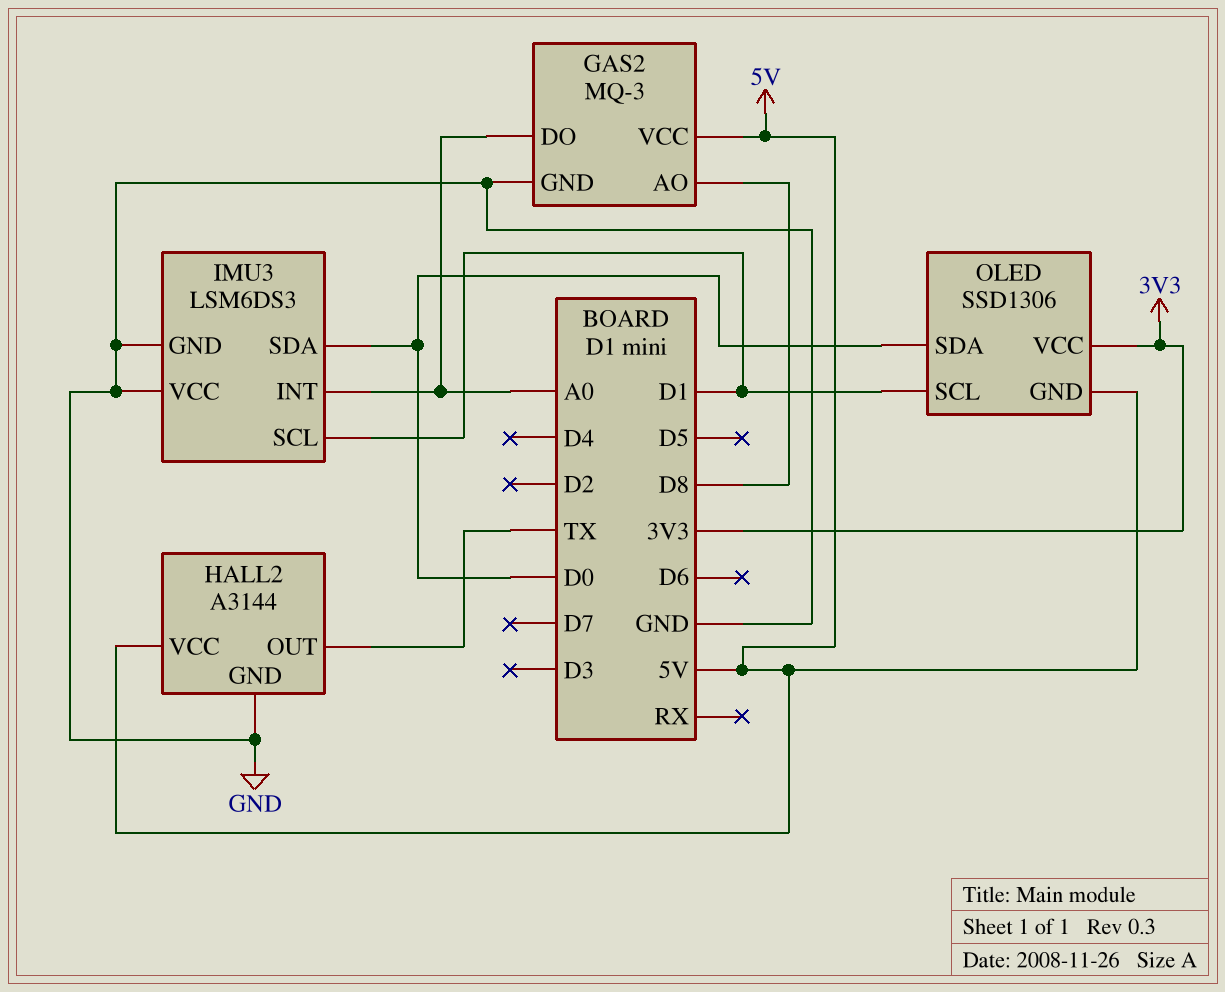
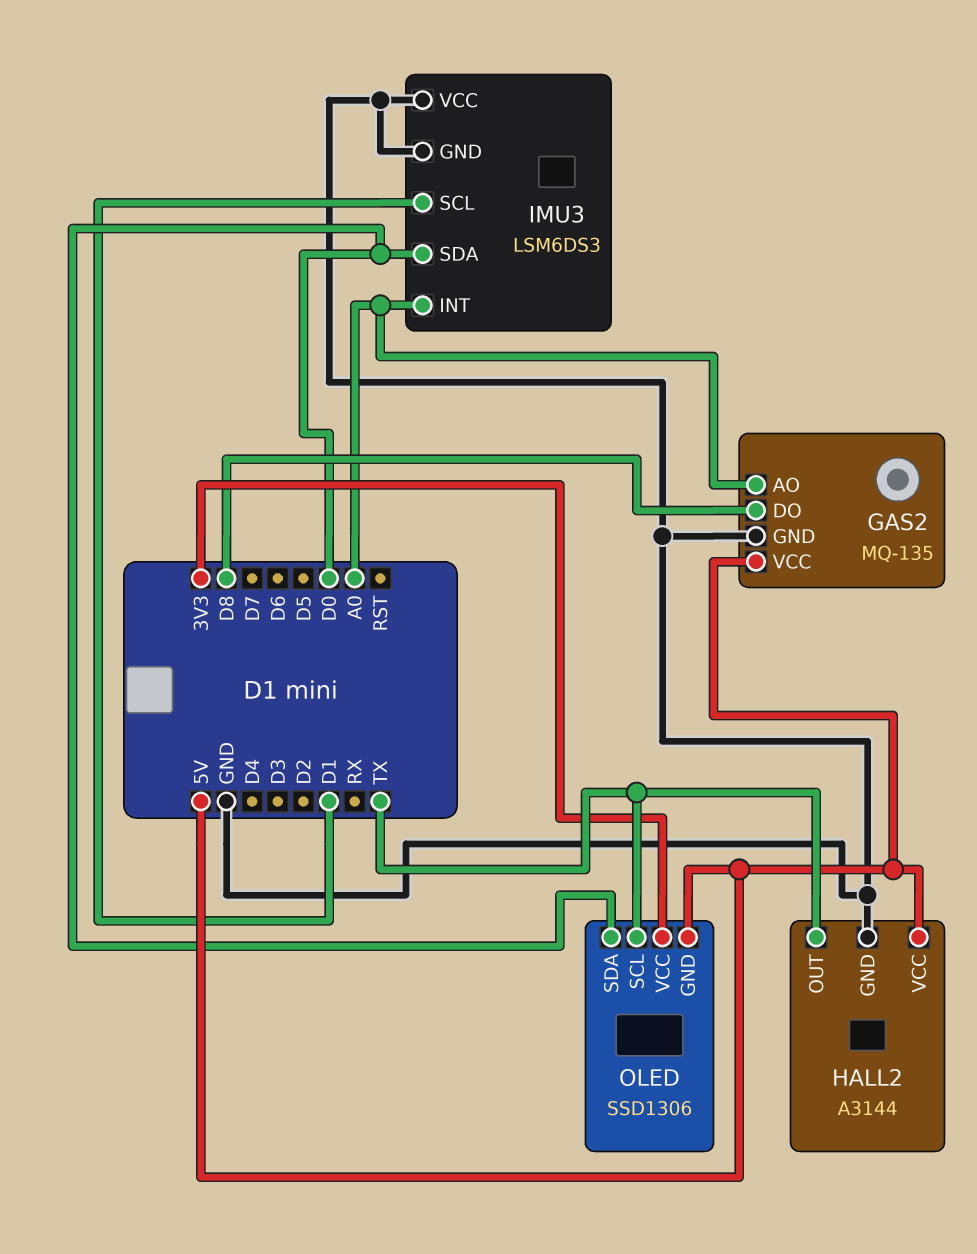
GAS2: MQ-3 -> MQ-135
GAS2 pin AO: D8 -> A0
GAS2 pin DO: A0 -> D8
OLED pin SCL: D1 -> TX

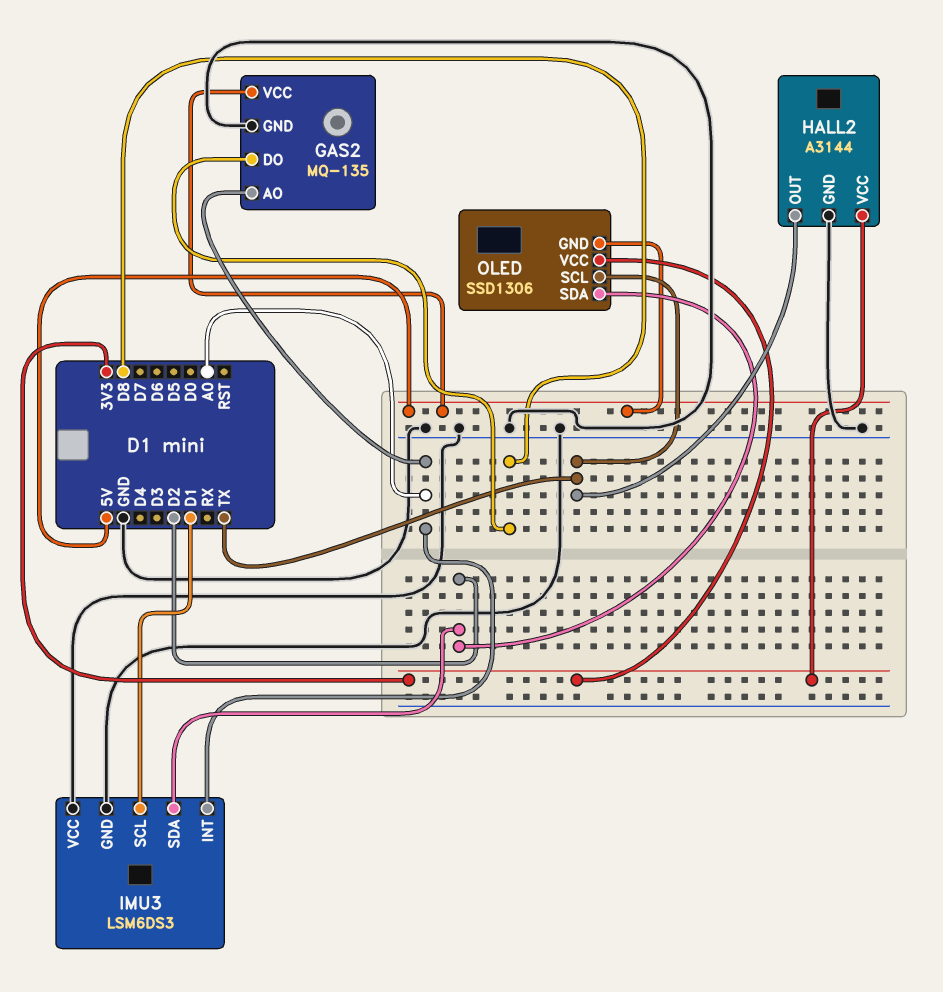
HALL2 pin VCC: 5V -> 3V3
IMU3 pin SDA: D0 -> D2
OLED pin SDA: D0 -> D2

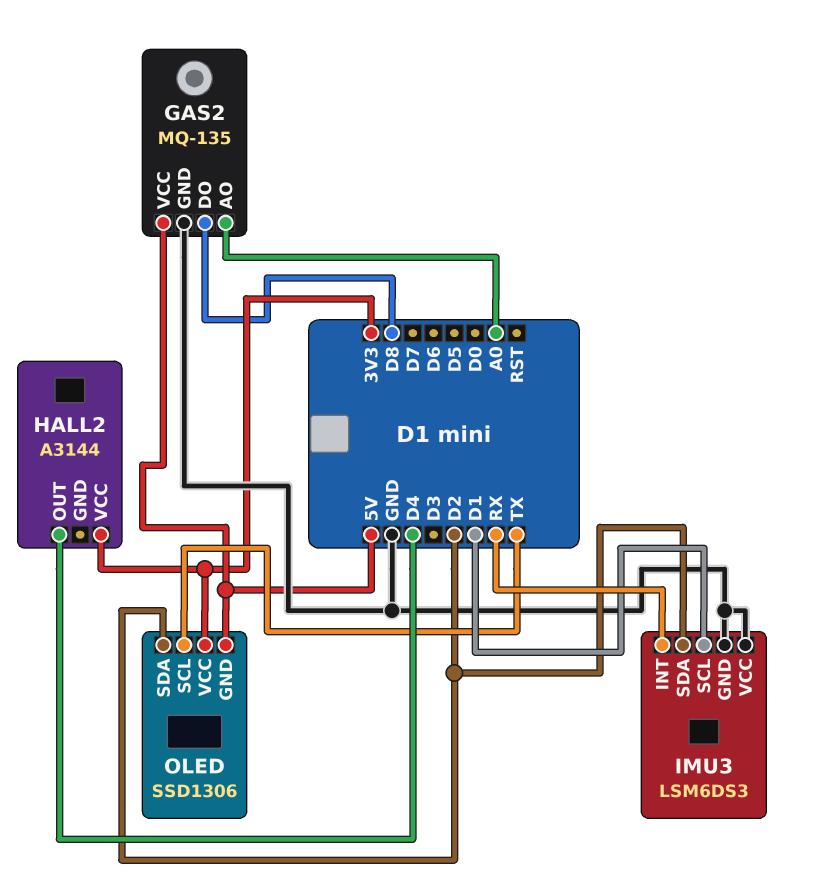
HALL2 pin GND: GND -> none
HALL2 pin OUT: TX -> D4
IMU3 pin INT: A0 -> RX

